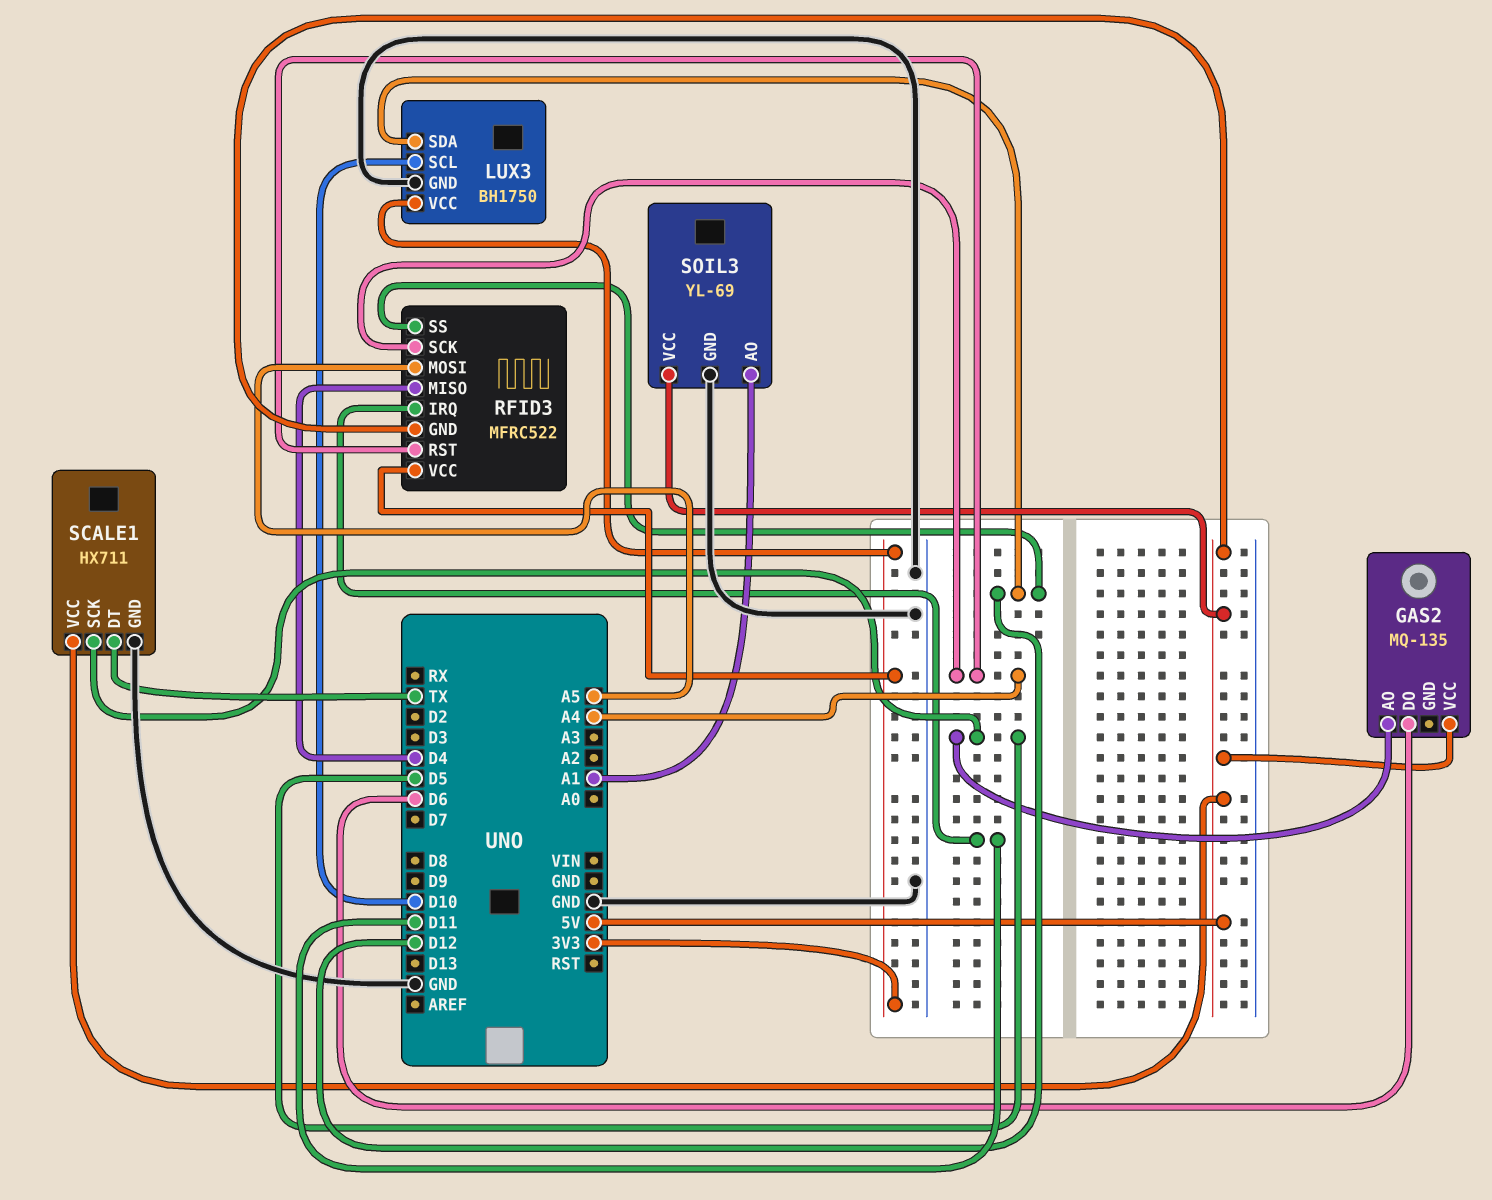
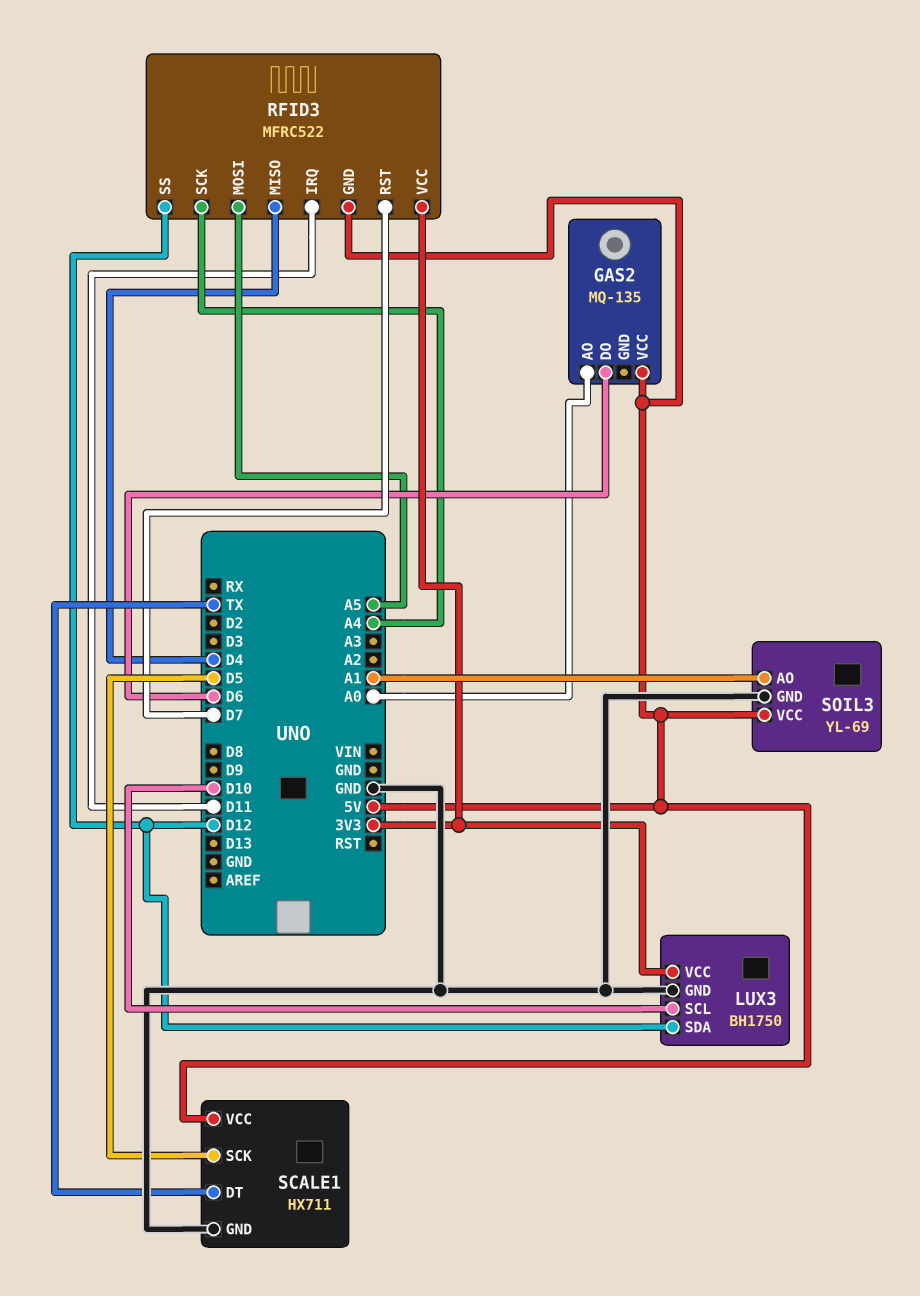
GAS2 pin AO: D5 -> A0
RFID3 pin RST: A4 -> D7

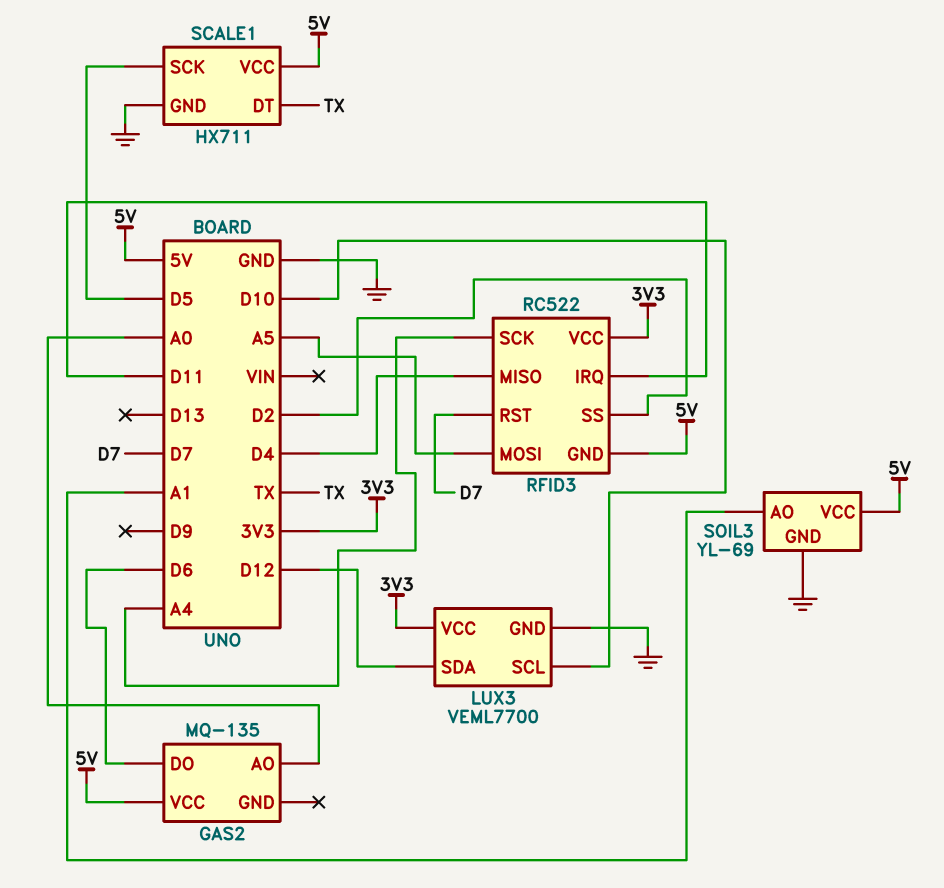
LUX3: BH1750 -> VEML7700
RFID3: MFRC522 -> RC522
RFID3 pin SS: D12 -> D2

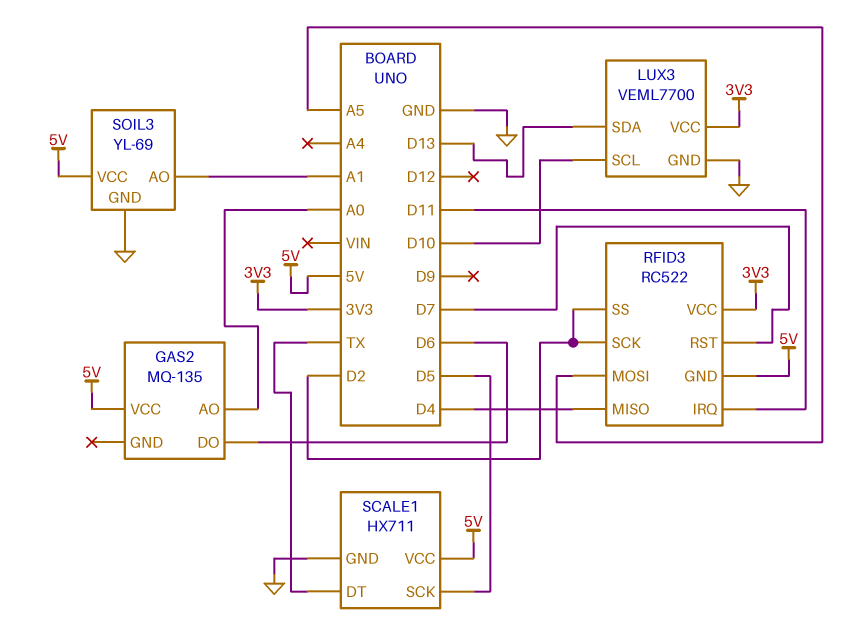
LUX3 pin SDA: D12 -> D13
RFID3 pin SCK: A4 -> D2

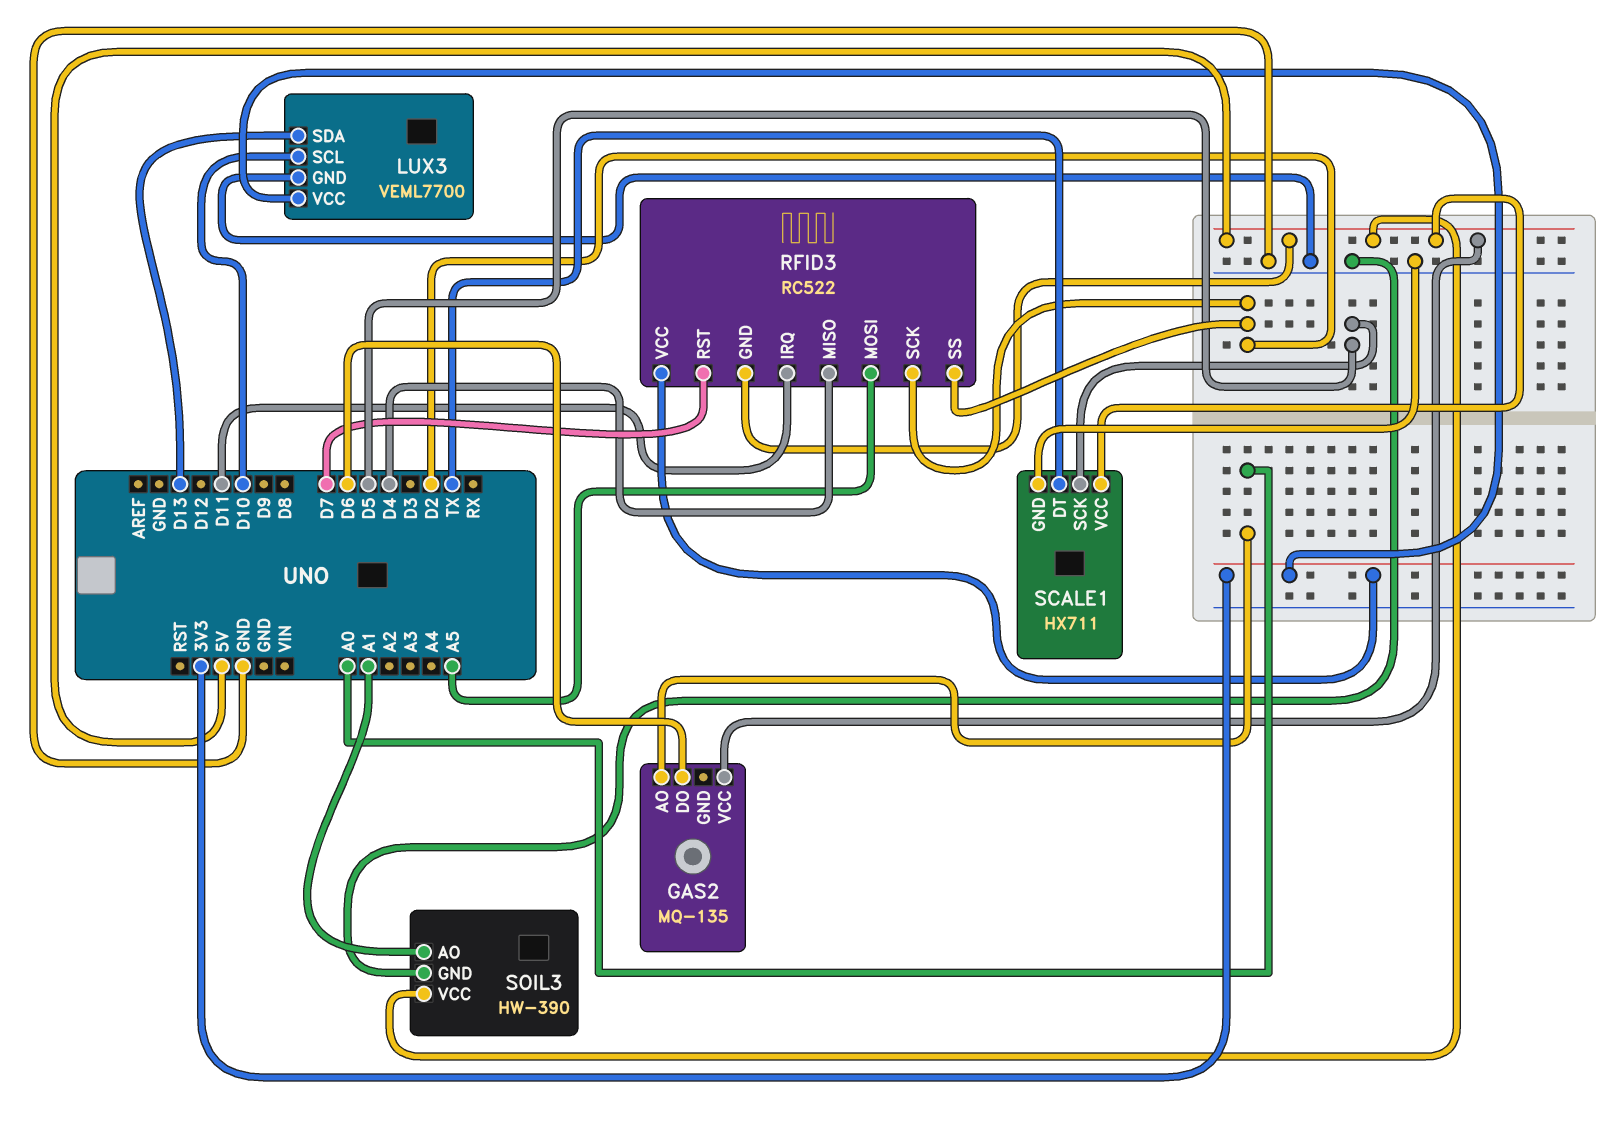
SOIL3: YL-69 -> HW-390

